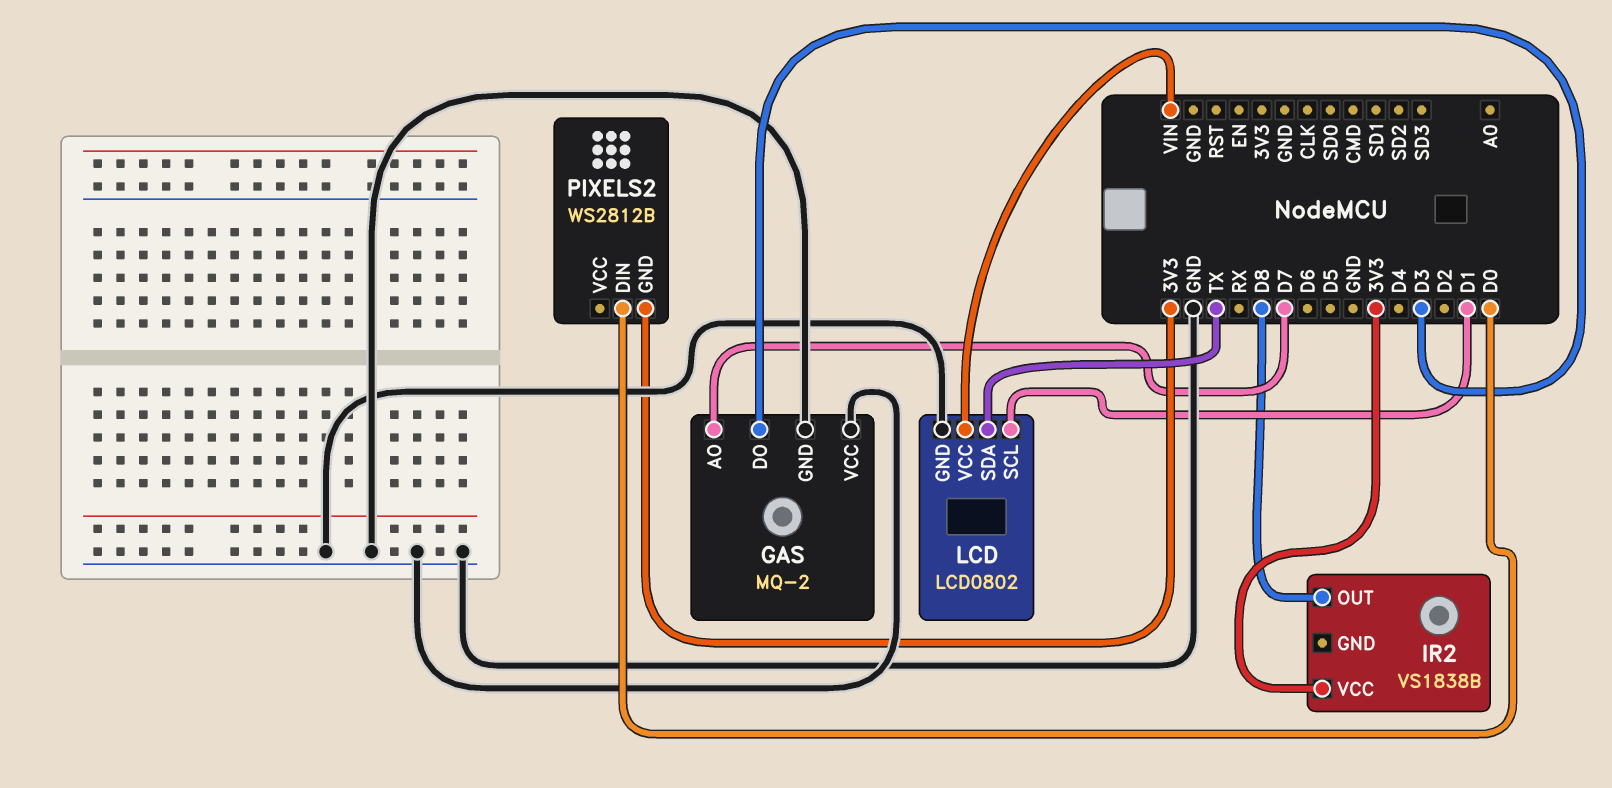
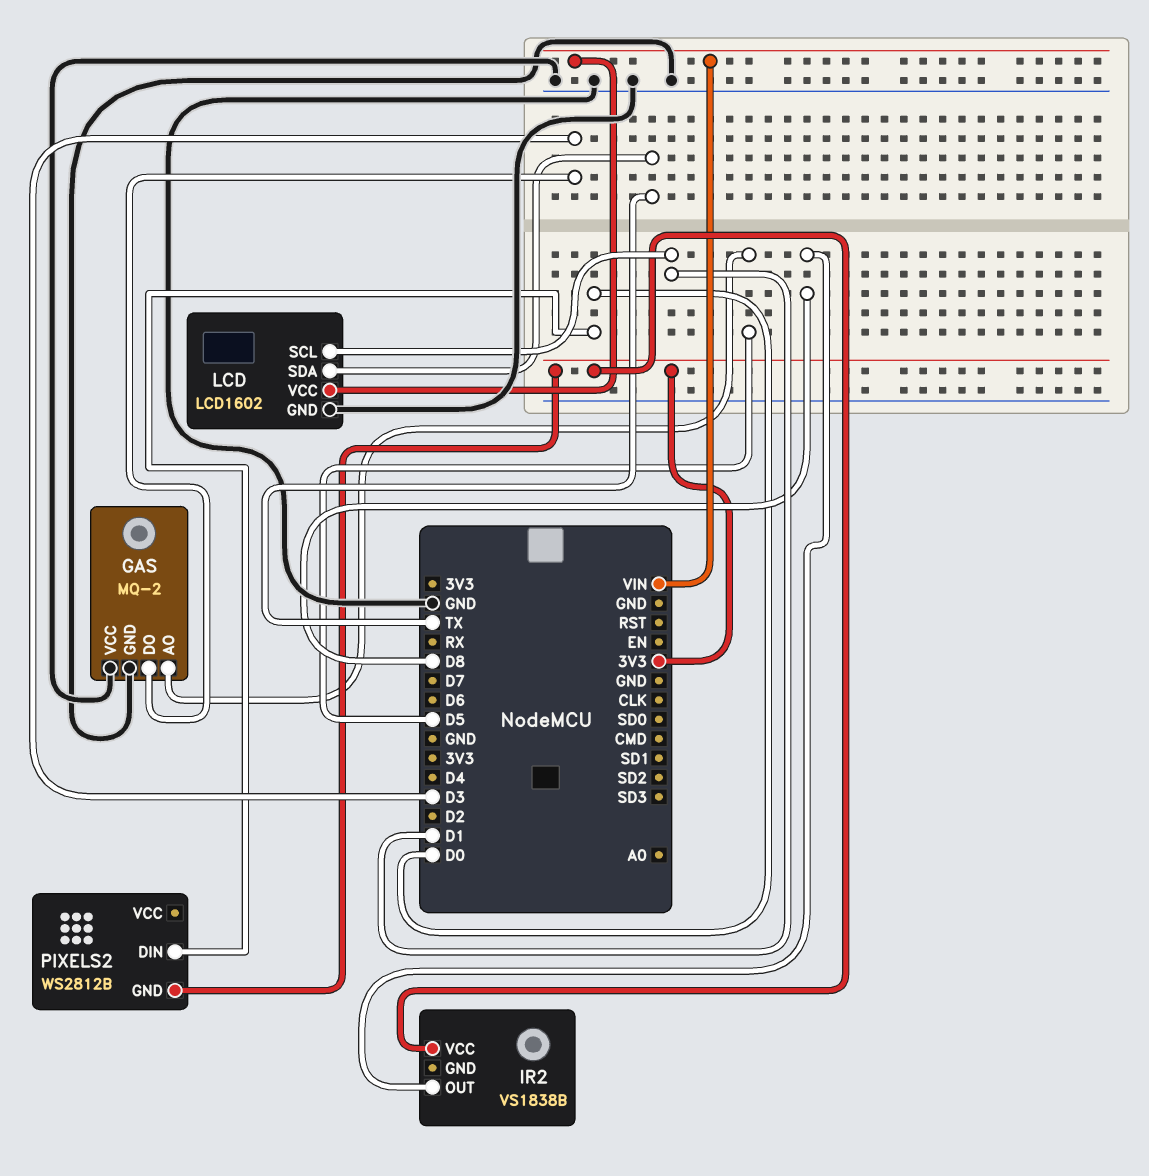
GAS pin AO: D7 -> D5
LCD: LCD0802 -> LCD1602

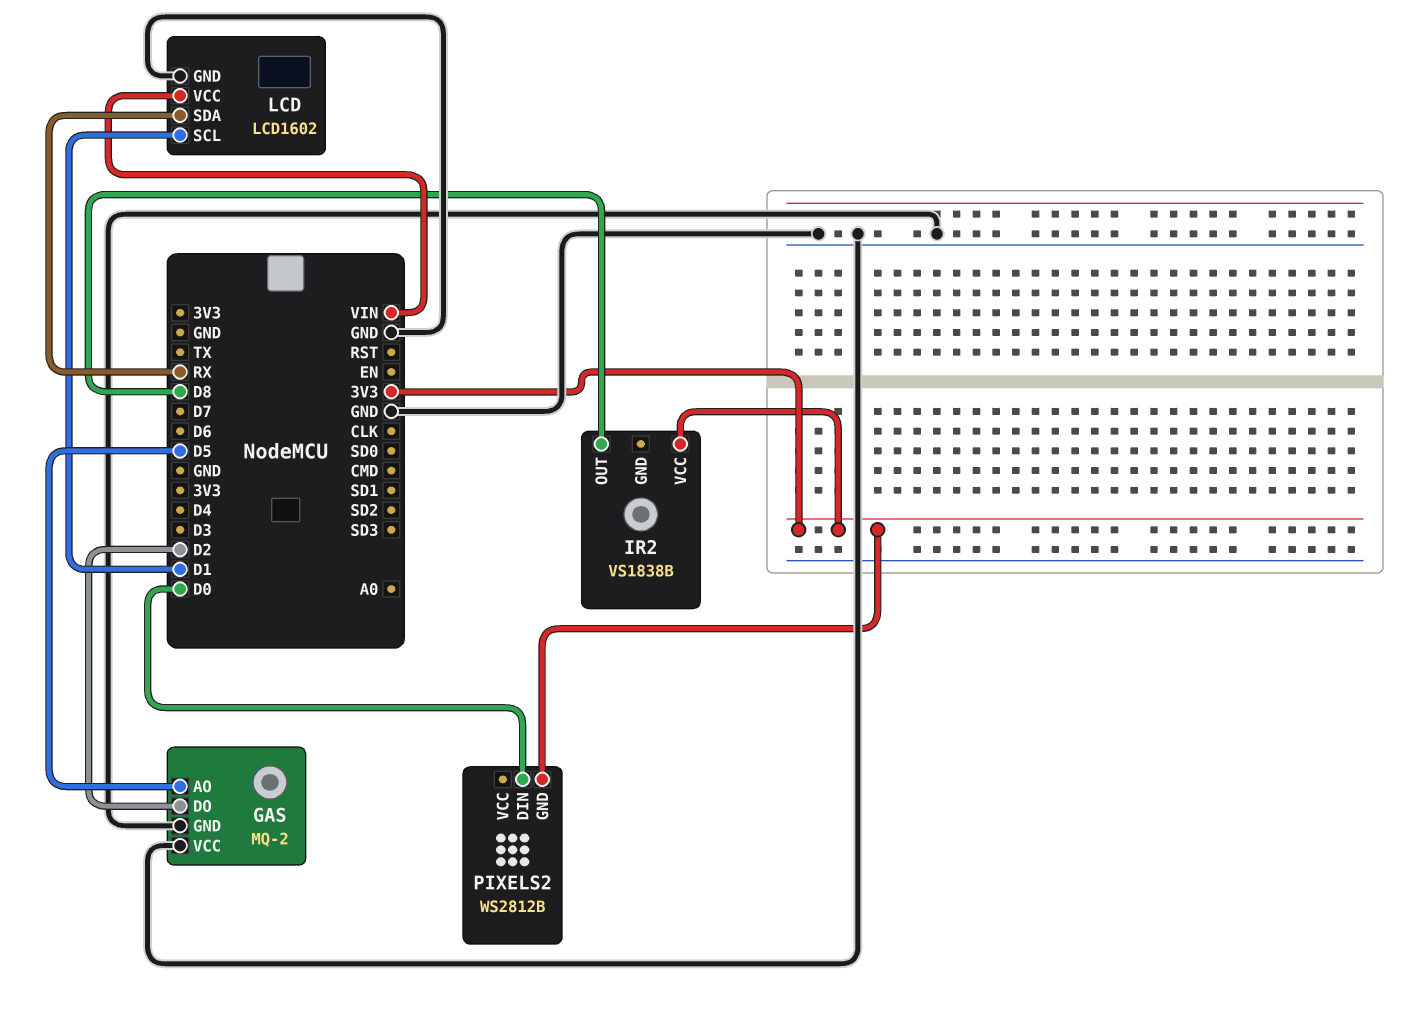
GAS pin DO: D3 -> D2
LCD pin SDA: TX -> RX

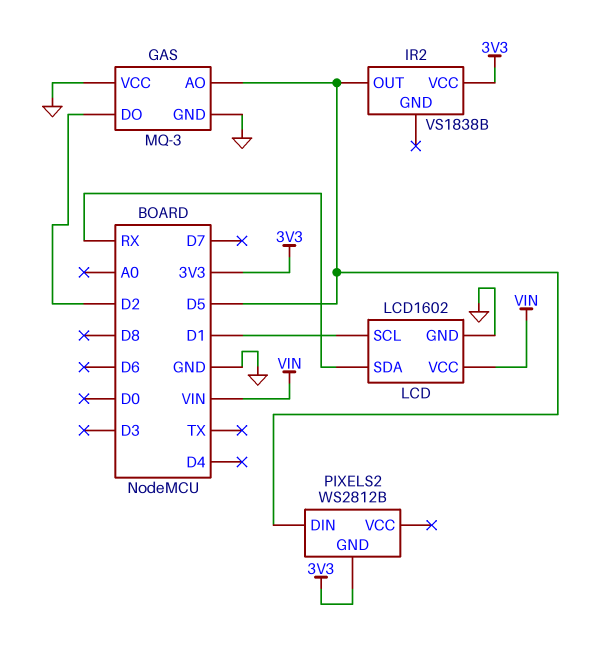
GAS: MQ-2 -> MQ-3
IR2 pin OUT: D8 -> D5
PIXELS2 pin DIN: D0 -> D5

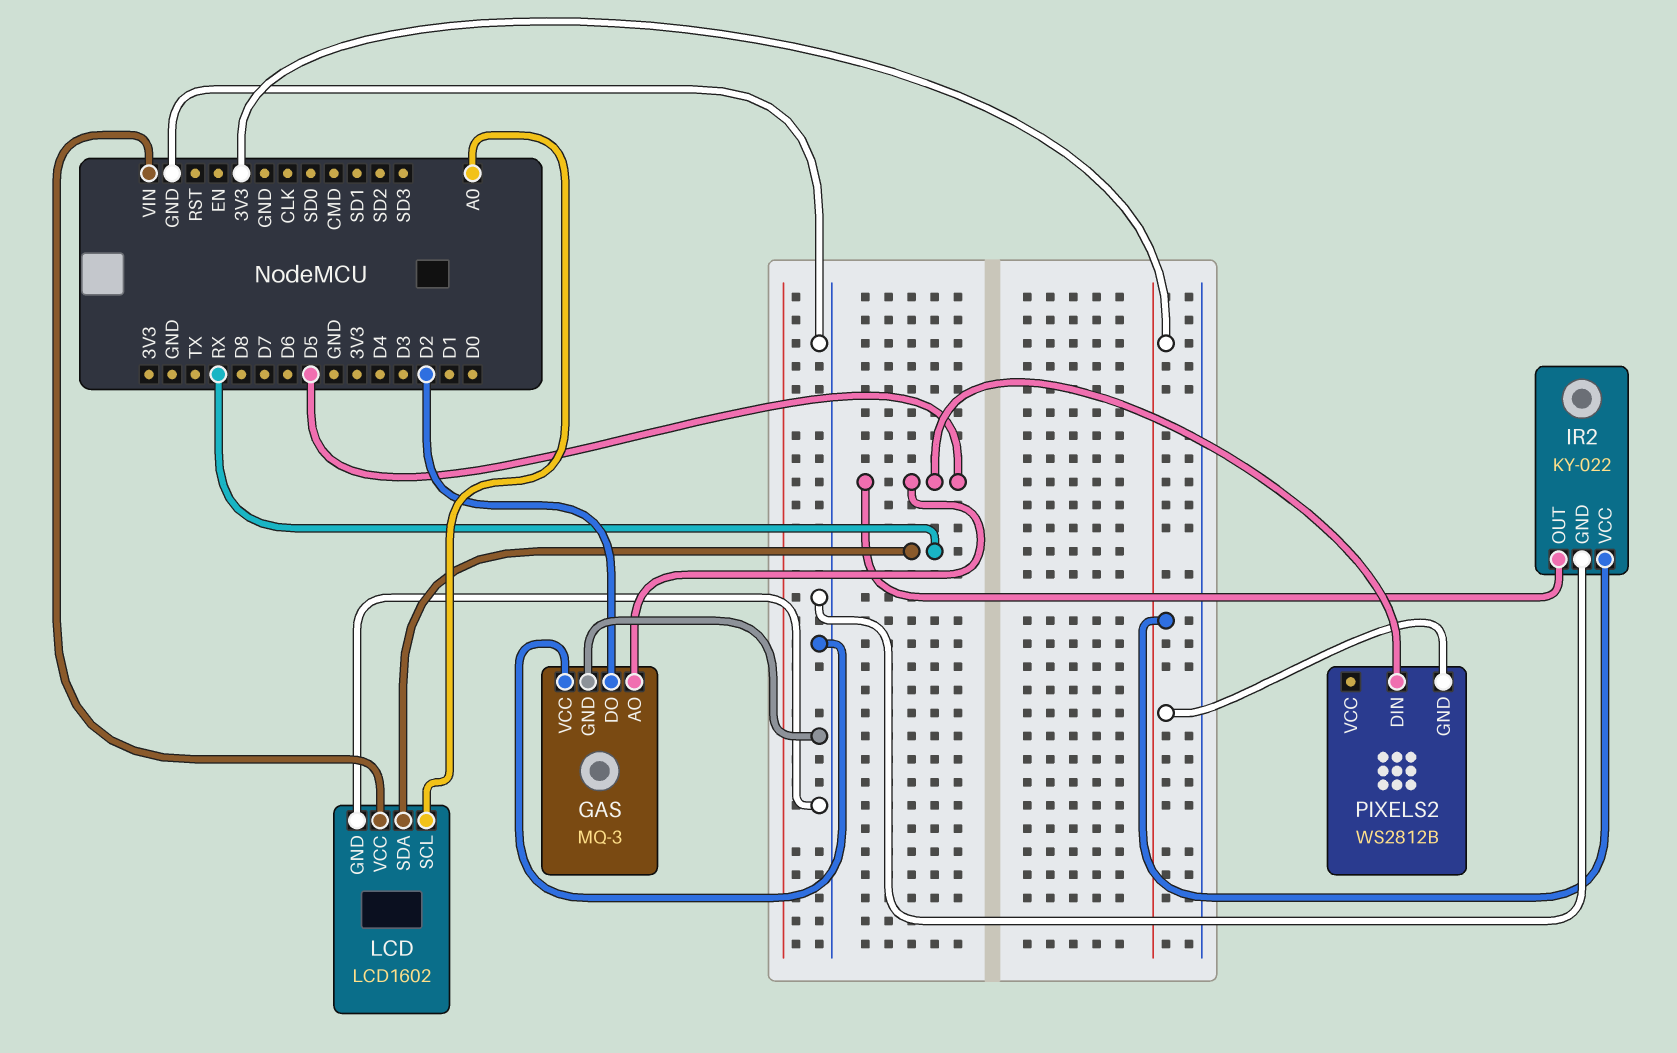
IR2: VS1838B -> KY-022
IR2 pin GND: none -> GND
LCD pin SCL: D1 -> A0

